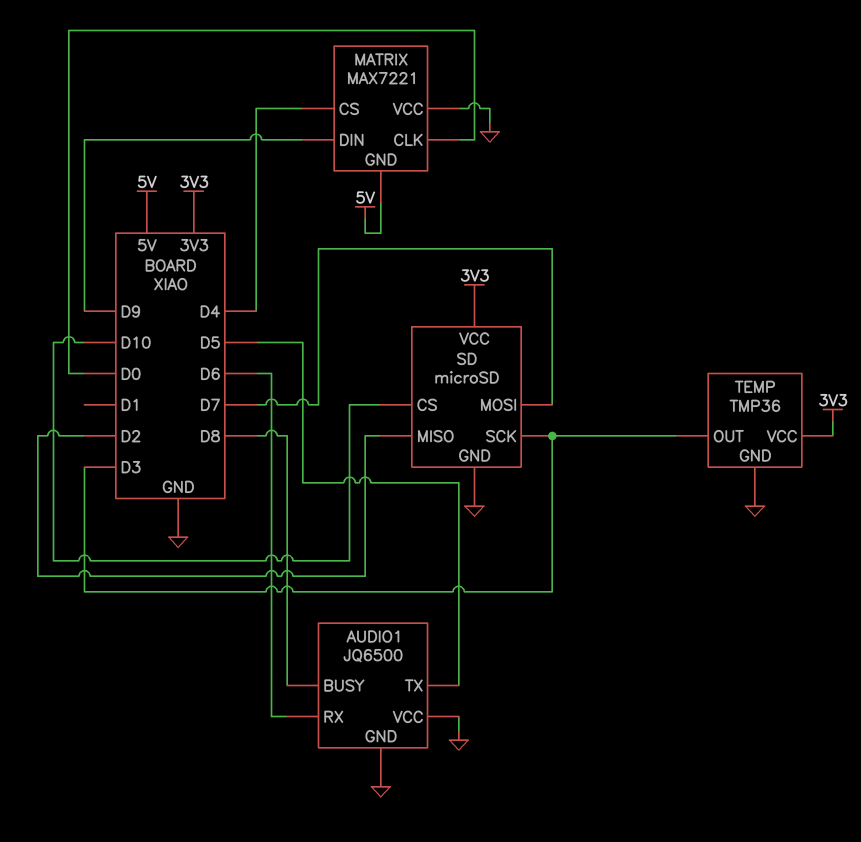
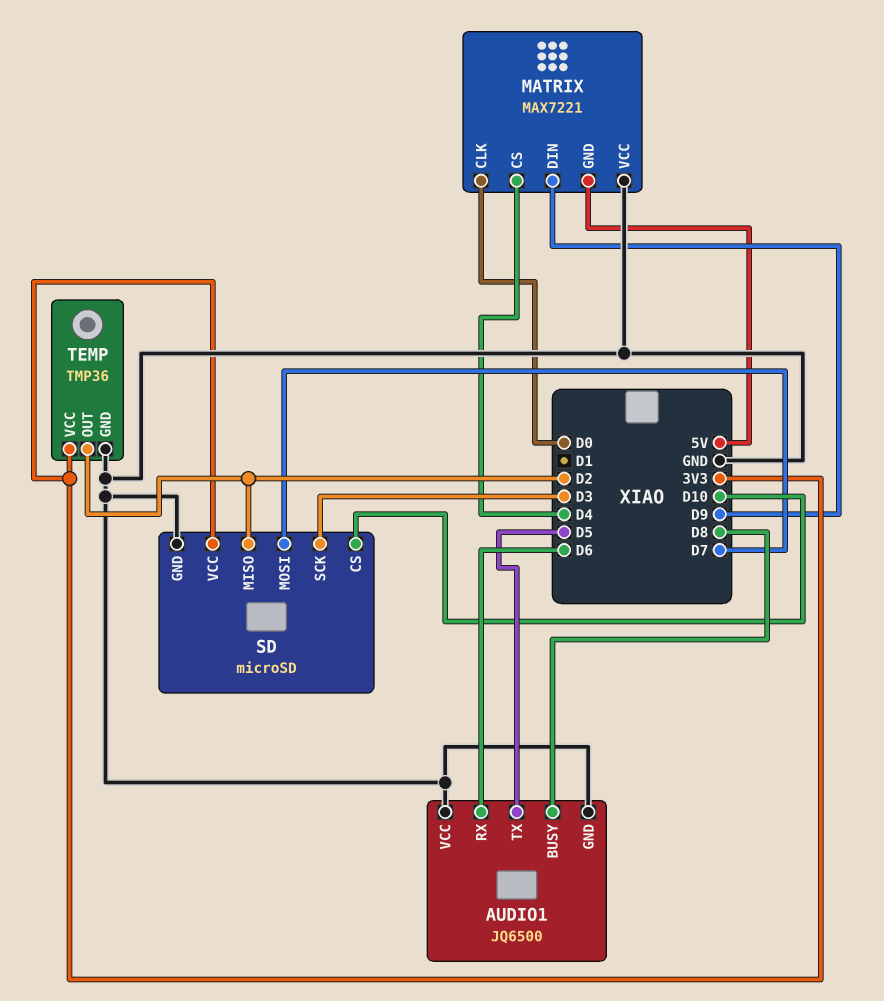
TEMP pin OUT: D3 -> D2

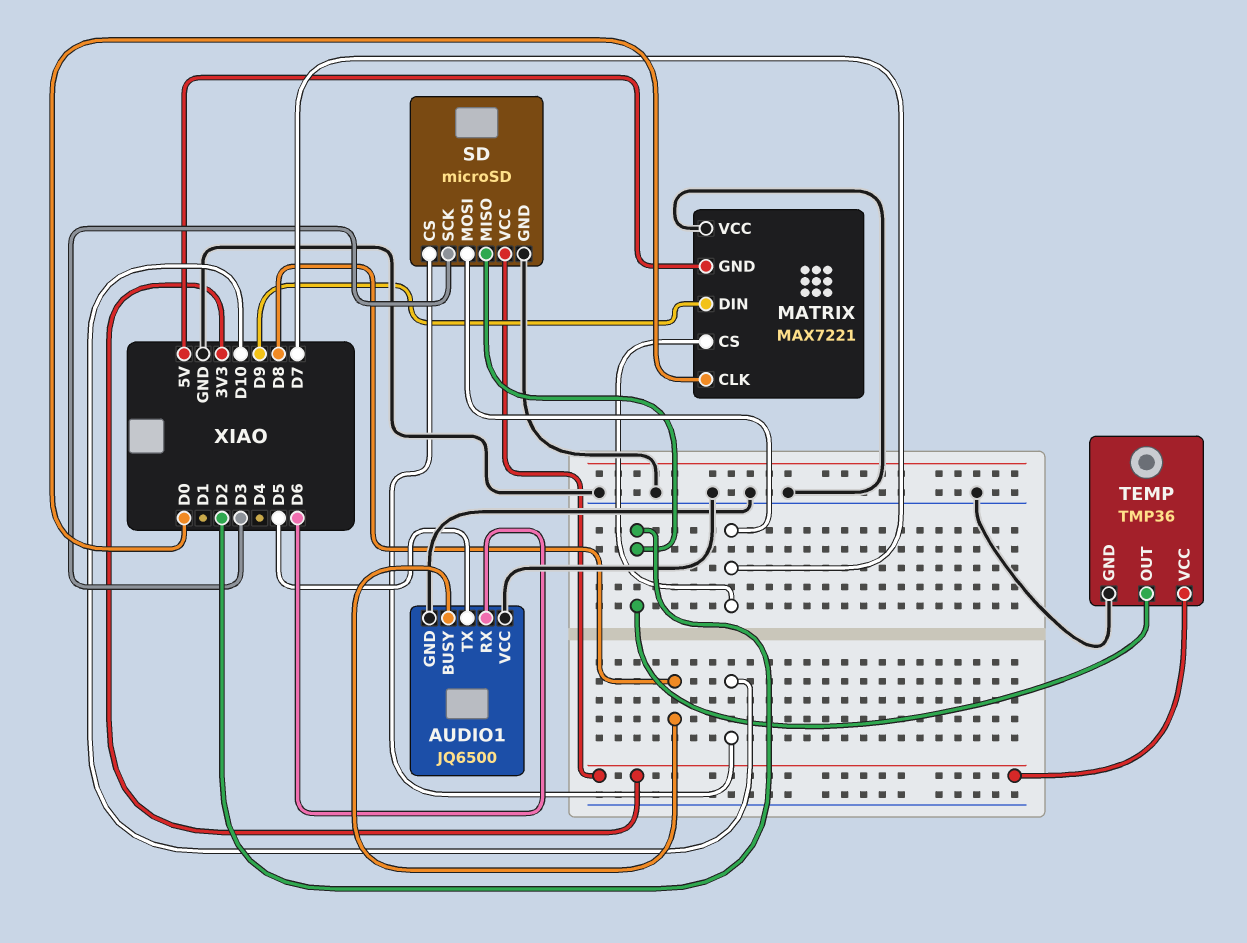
MATRIX pin CS: D4 -> D7

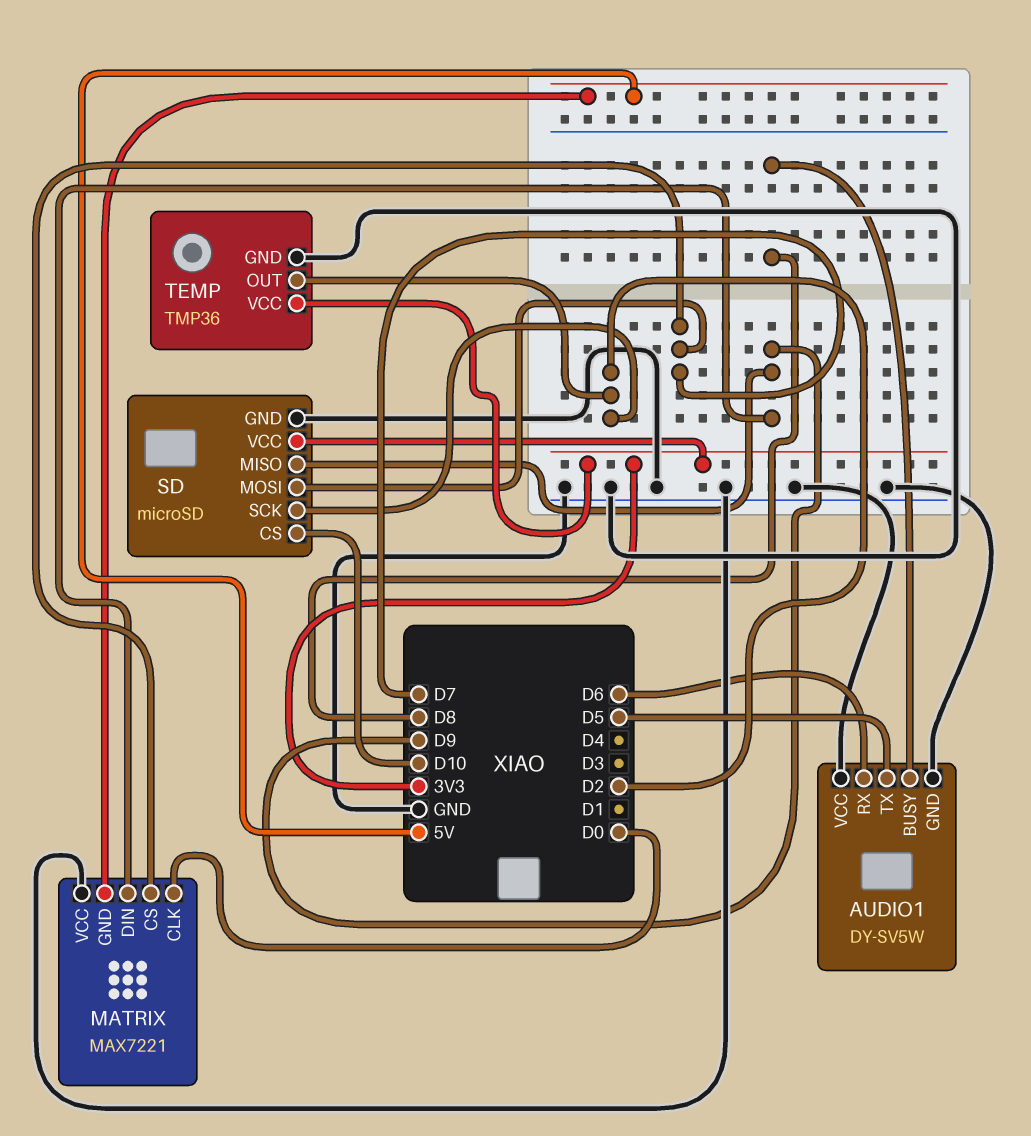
AUDIO1: JQ6500 -> DY-SV5W
SD pin MISO: D2 -> D9
SD pin SCK: D3 -> D2

